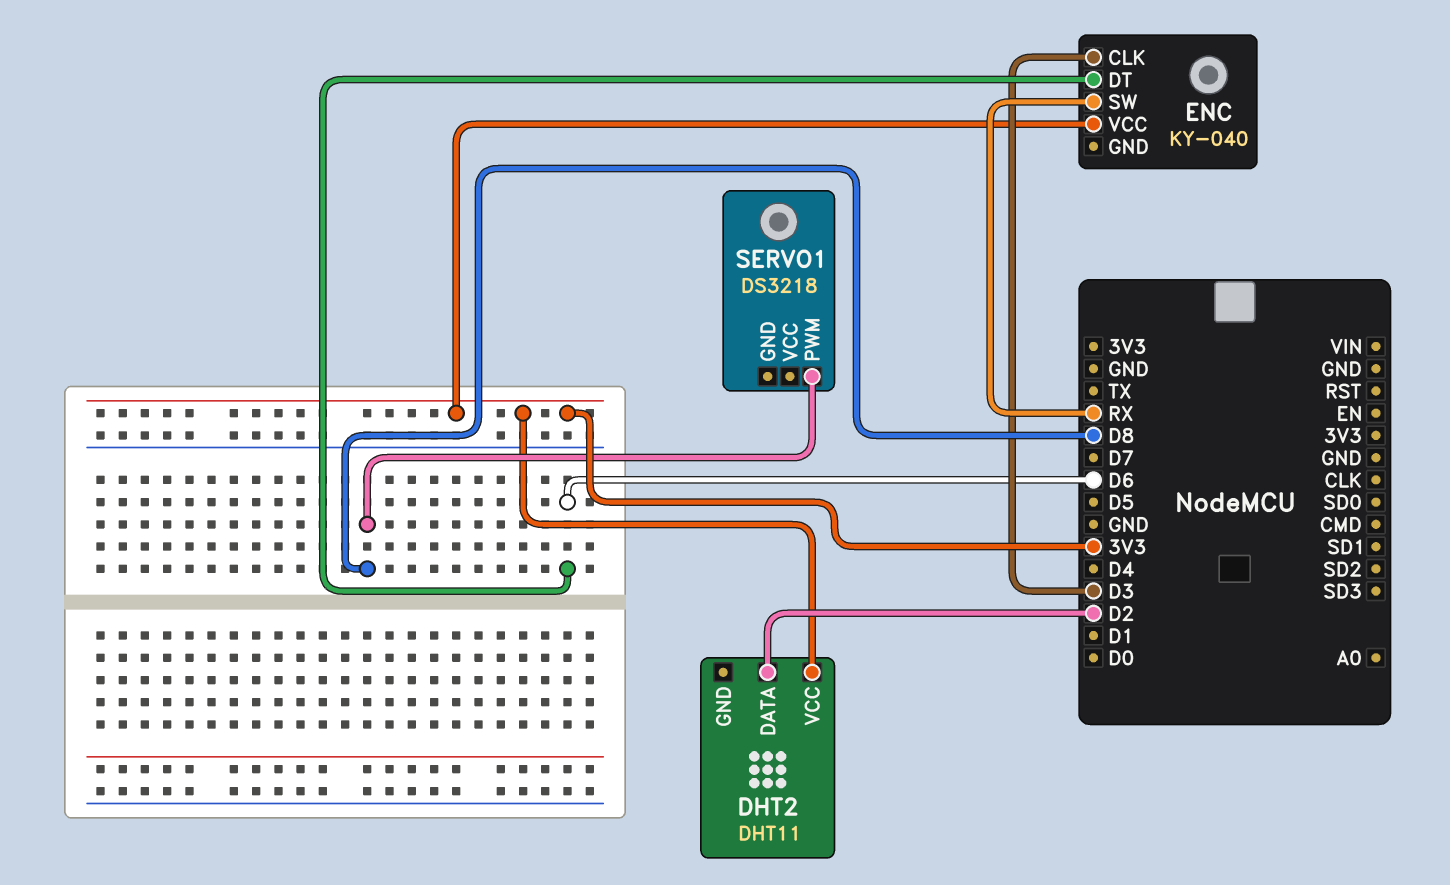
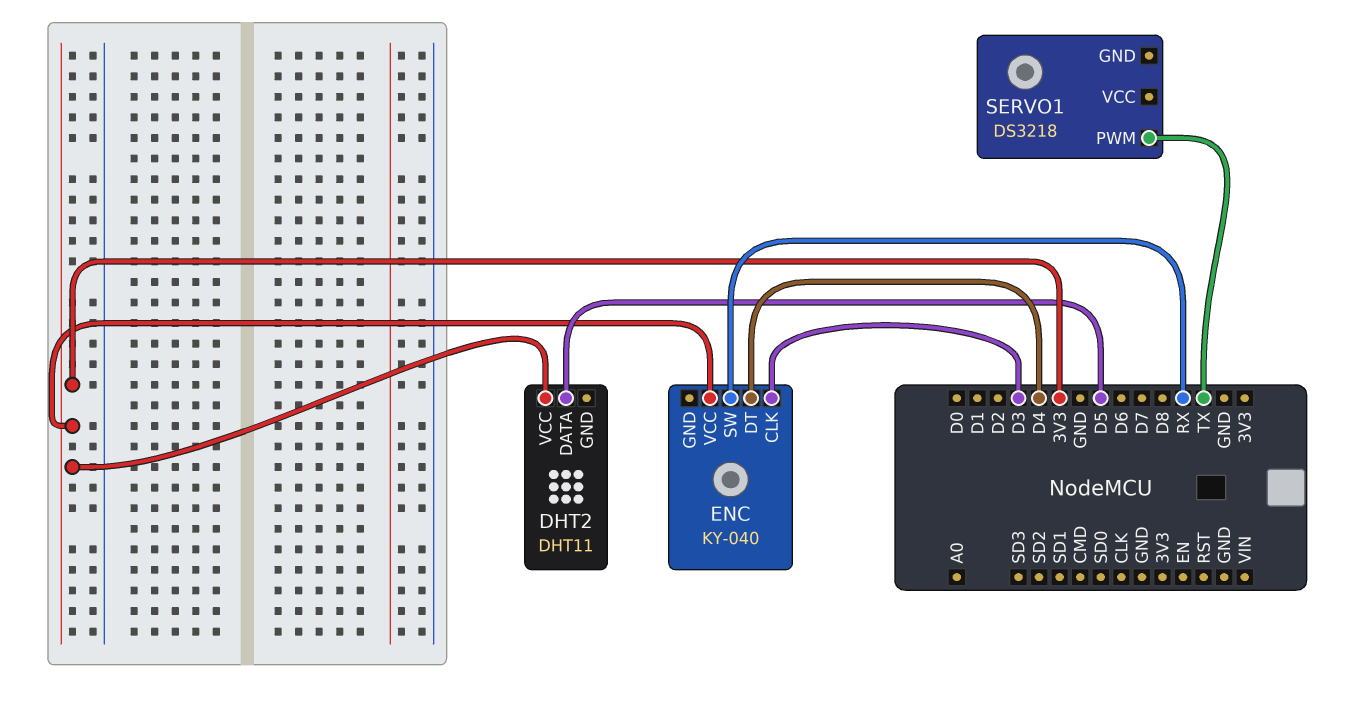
DHT2 pin DATA: D2 -> D5
ENC pin DT: D6 -> D4
SERVO1 pin PWM: D8 -> TX

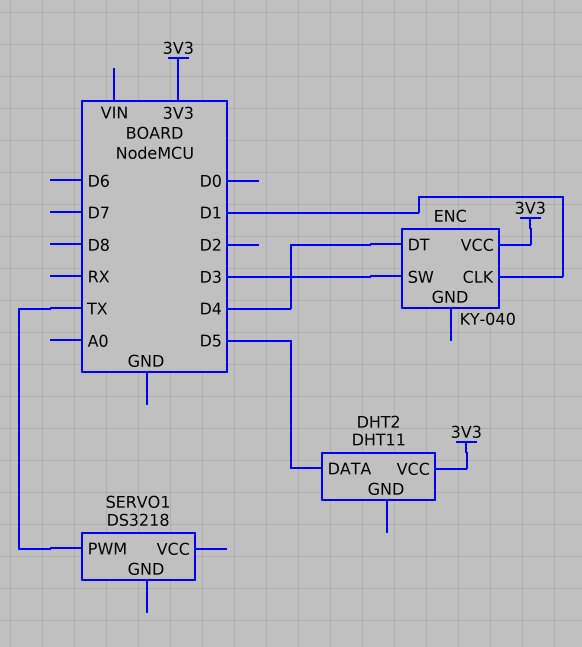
ENC pin CLK: D3 -> D1
ENC pin SW: RX -> D3

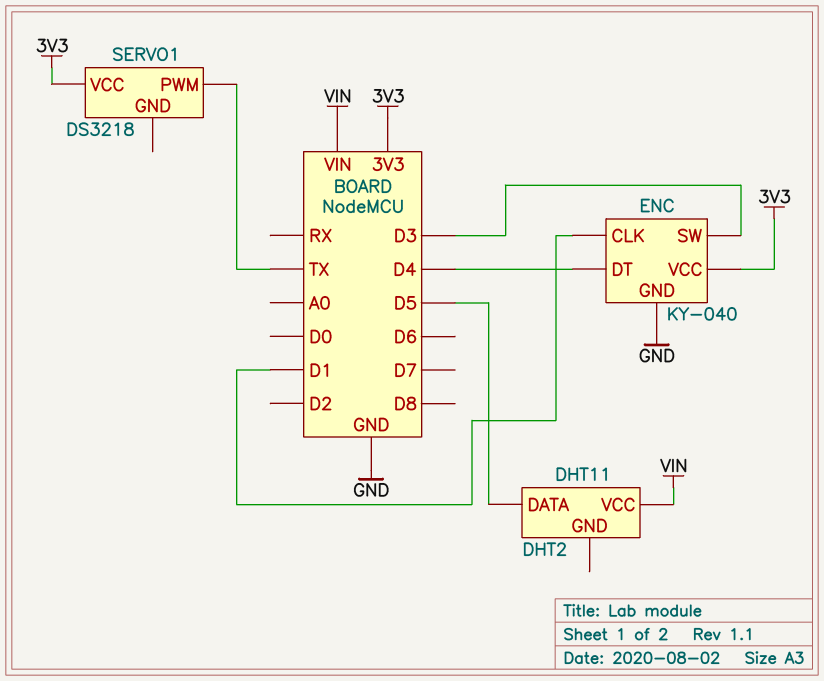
DHT2 pin VCC: 3V3 -> VIN
ENC pin GND: none -> GND
SERVO1 pin VCC: none -> 3V3

